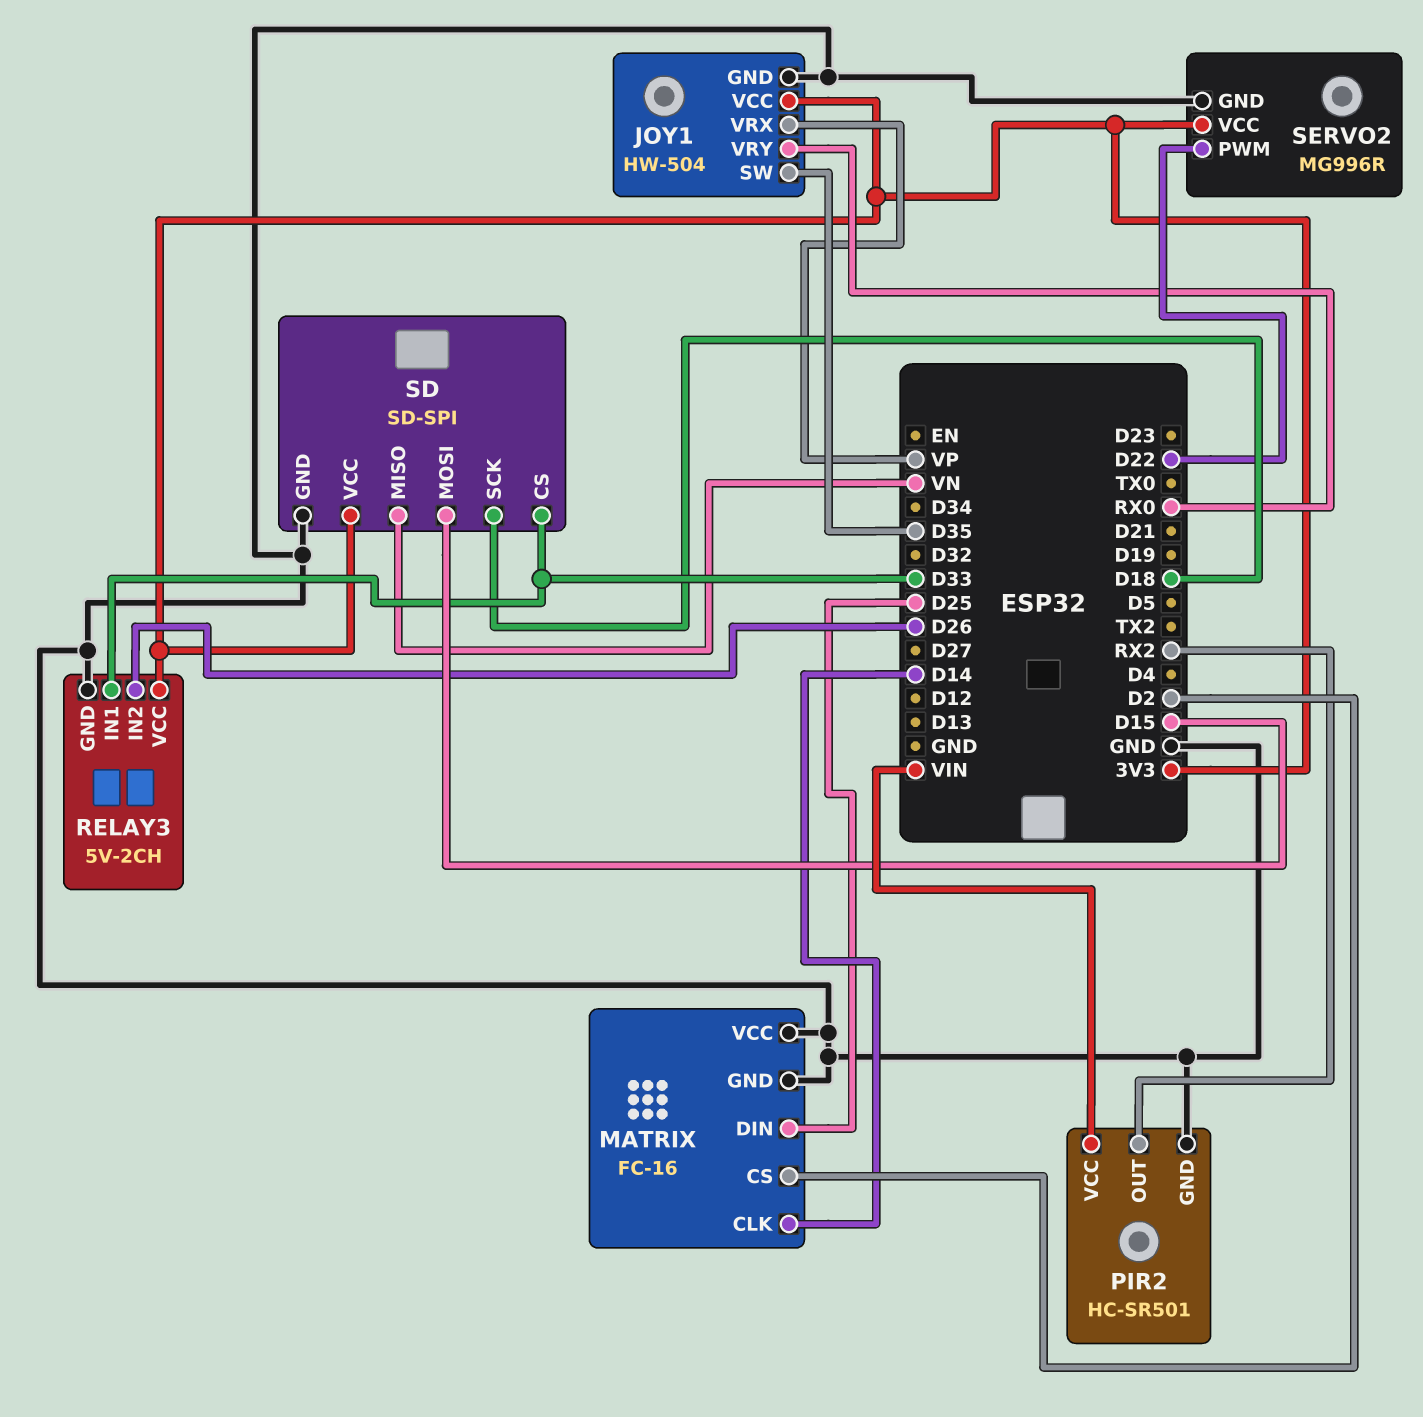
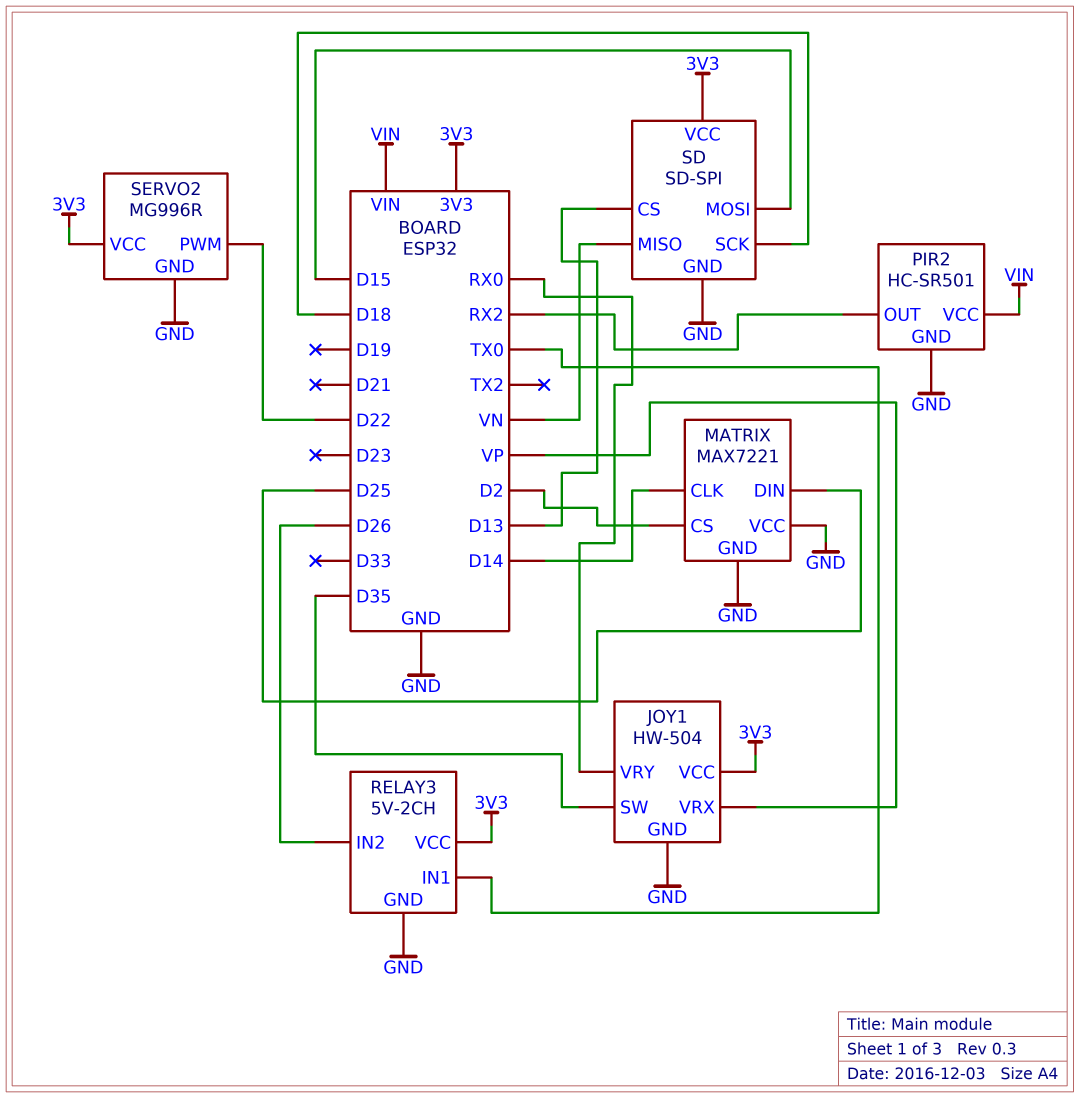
MATRIX: FC-16 -> MAX7221
RELAY3 pin IN1: D33 -> TX0
SD pin CS: D33 -> D13

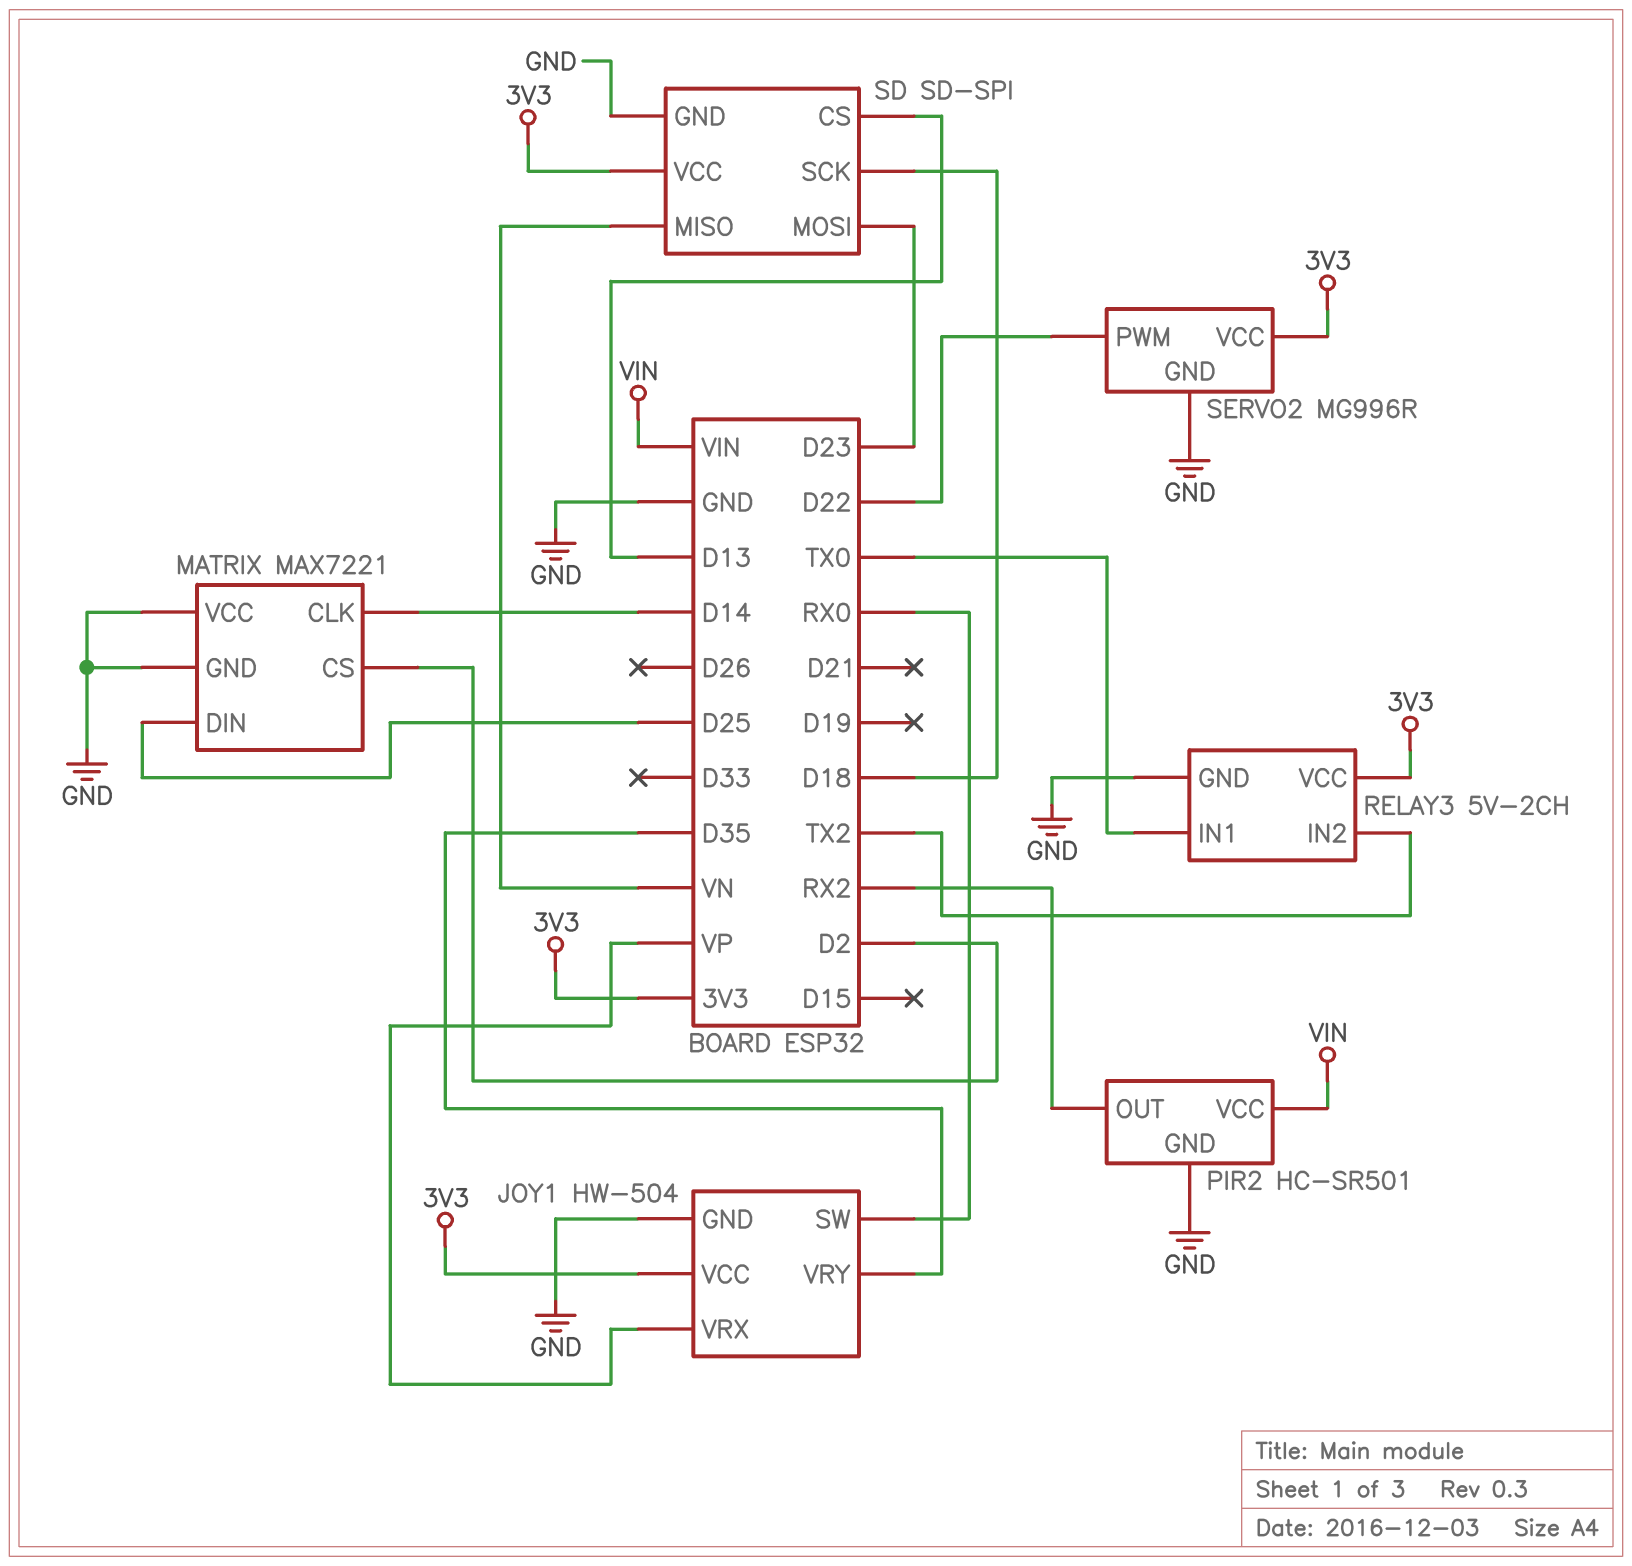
JOY1 pin SW: D35 -> RX0
JOY1 pin VRY: RX0 -> D35
RELAY3 pin IN2: D26 -> TX2
SD pin MOSI: D15 -> D23

